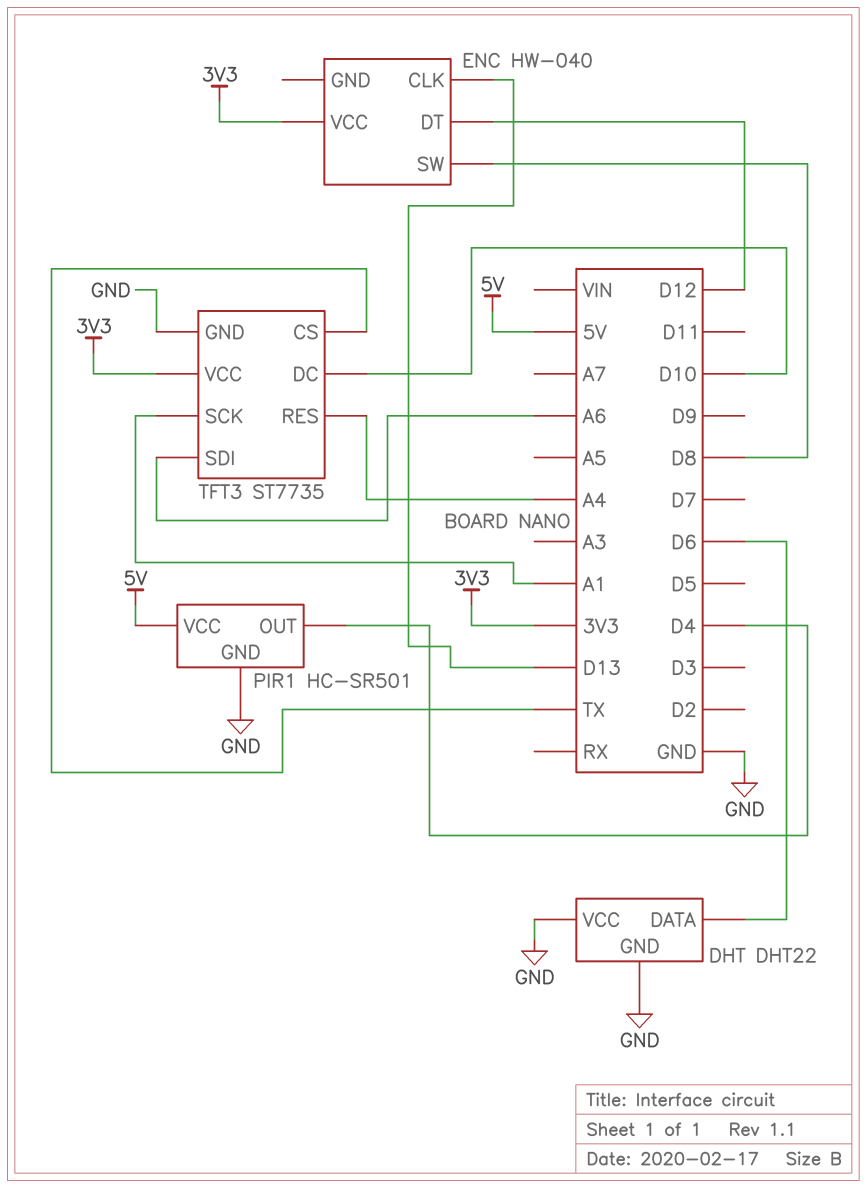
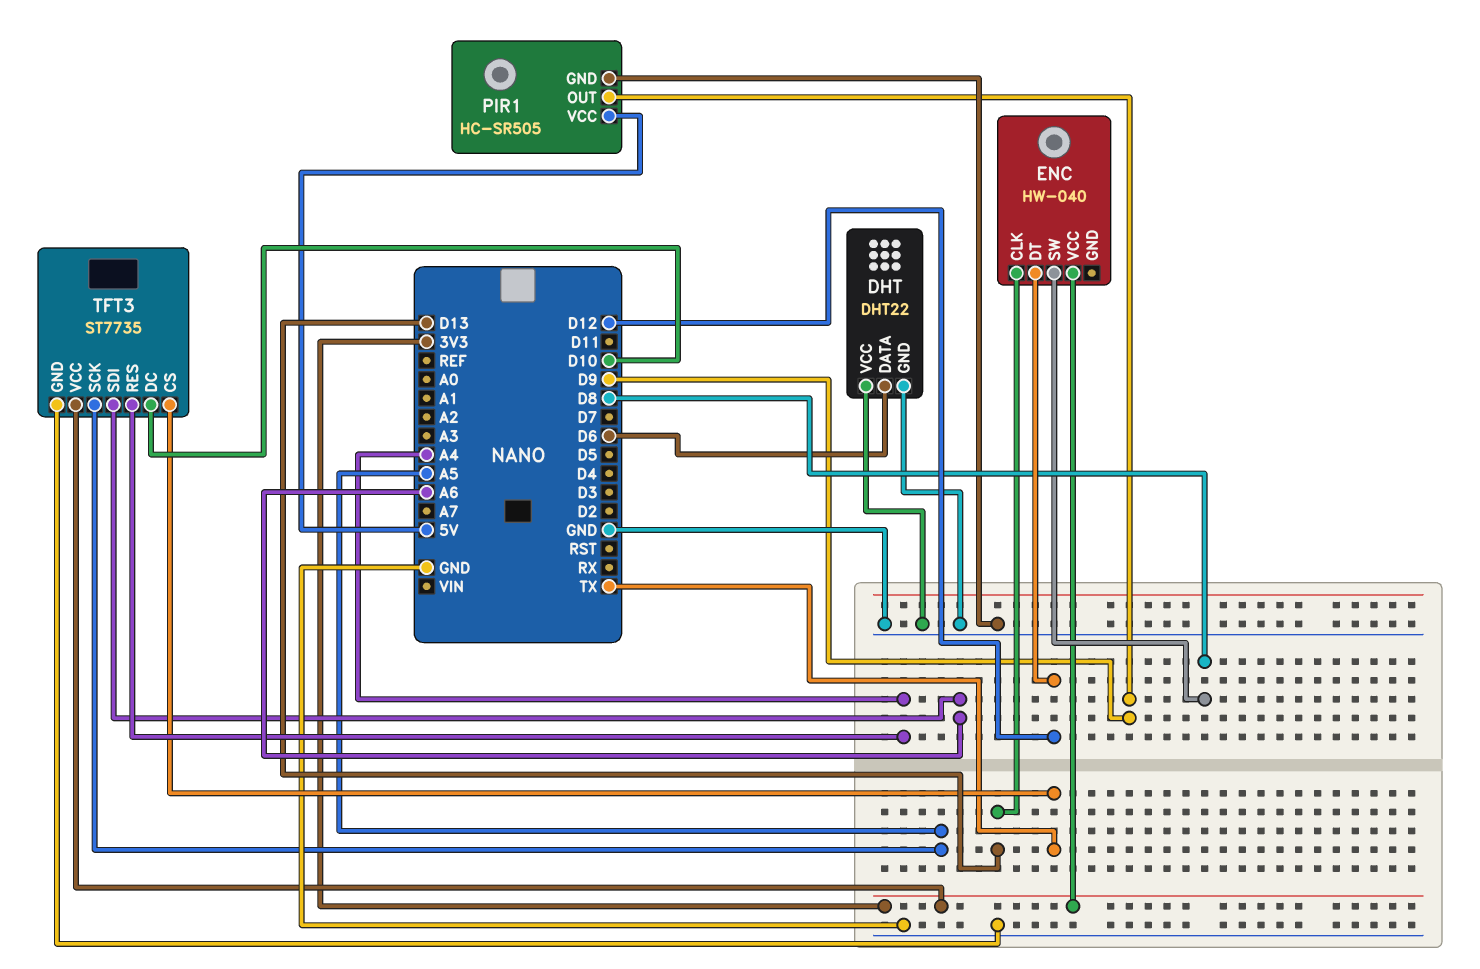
PIR1: HC-SR501 -> HC-SR505
PIR1 pin OUT: D4 -> D9
TFT3 pin SCK: A1 -> A5

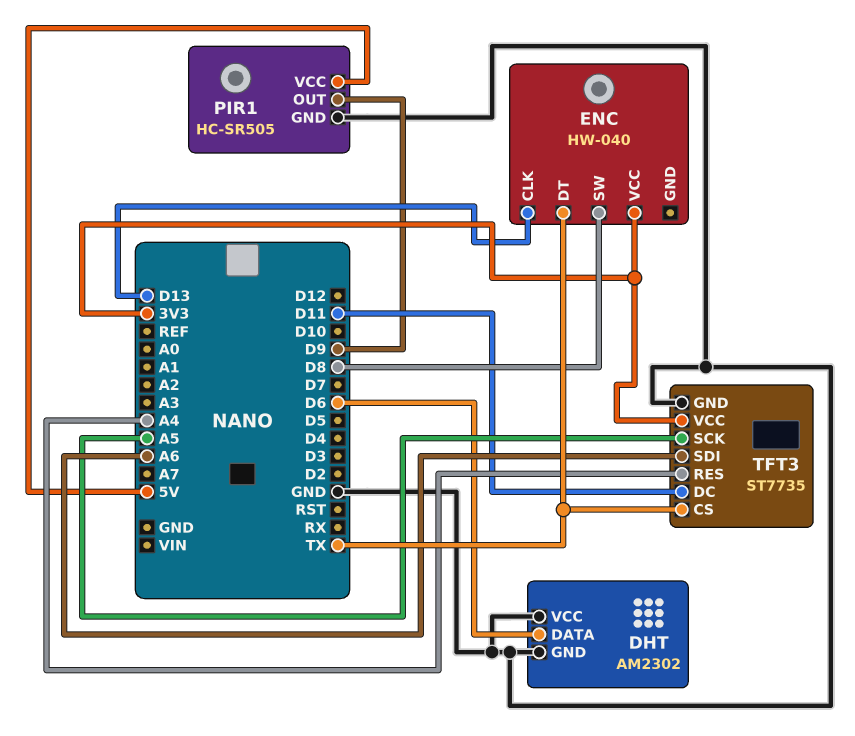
DHT: DHT22 -> AM2302
ENC pin DT: D12 -> TX
TFT3 pin DC: D10 -> D11

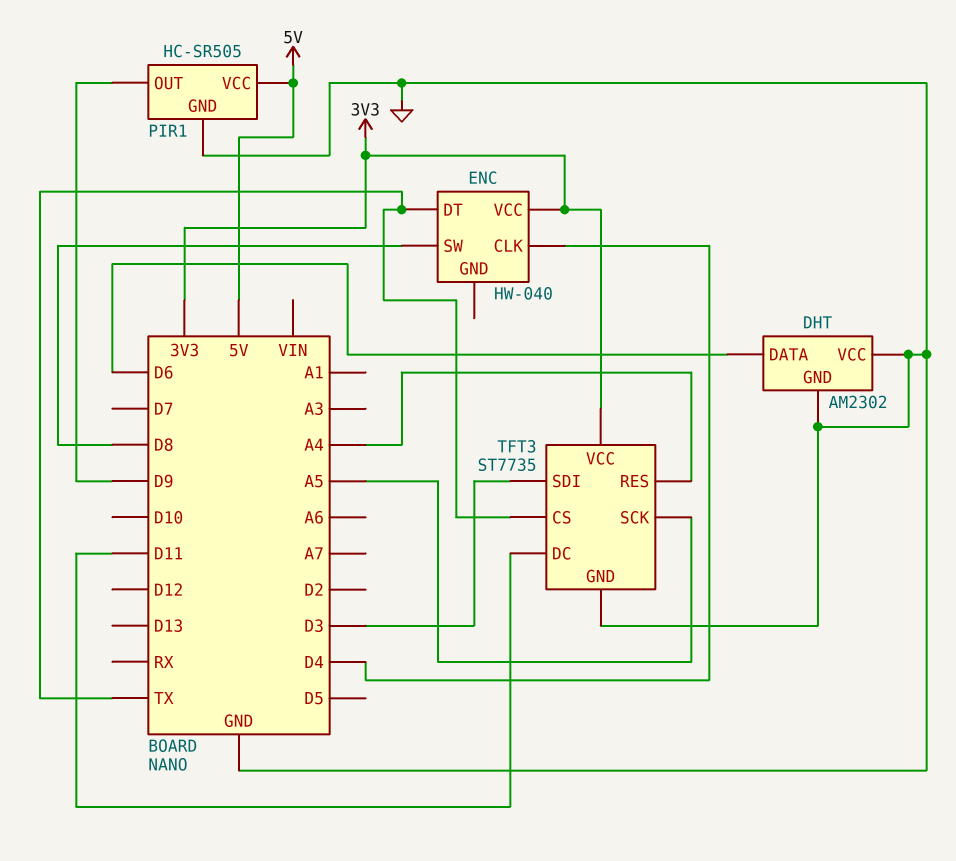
ENC pin CLK: D13 -> D4
TFT3 pin SDI: A6 -> D3

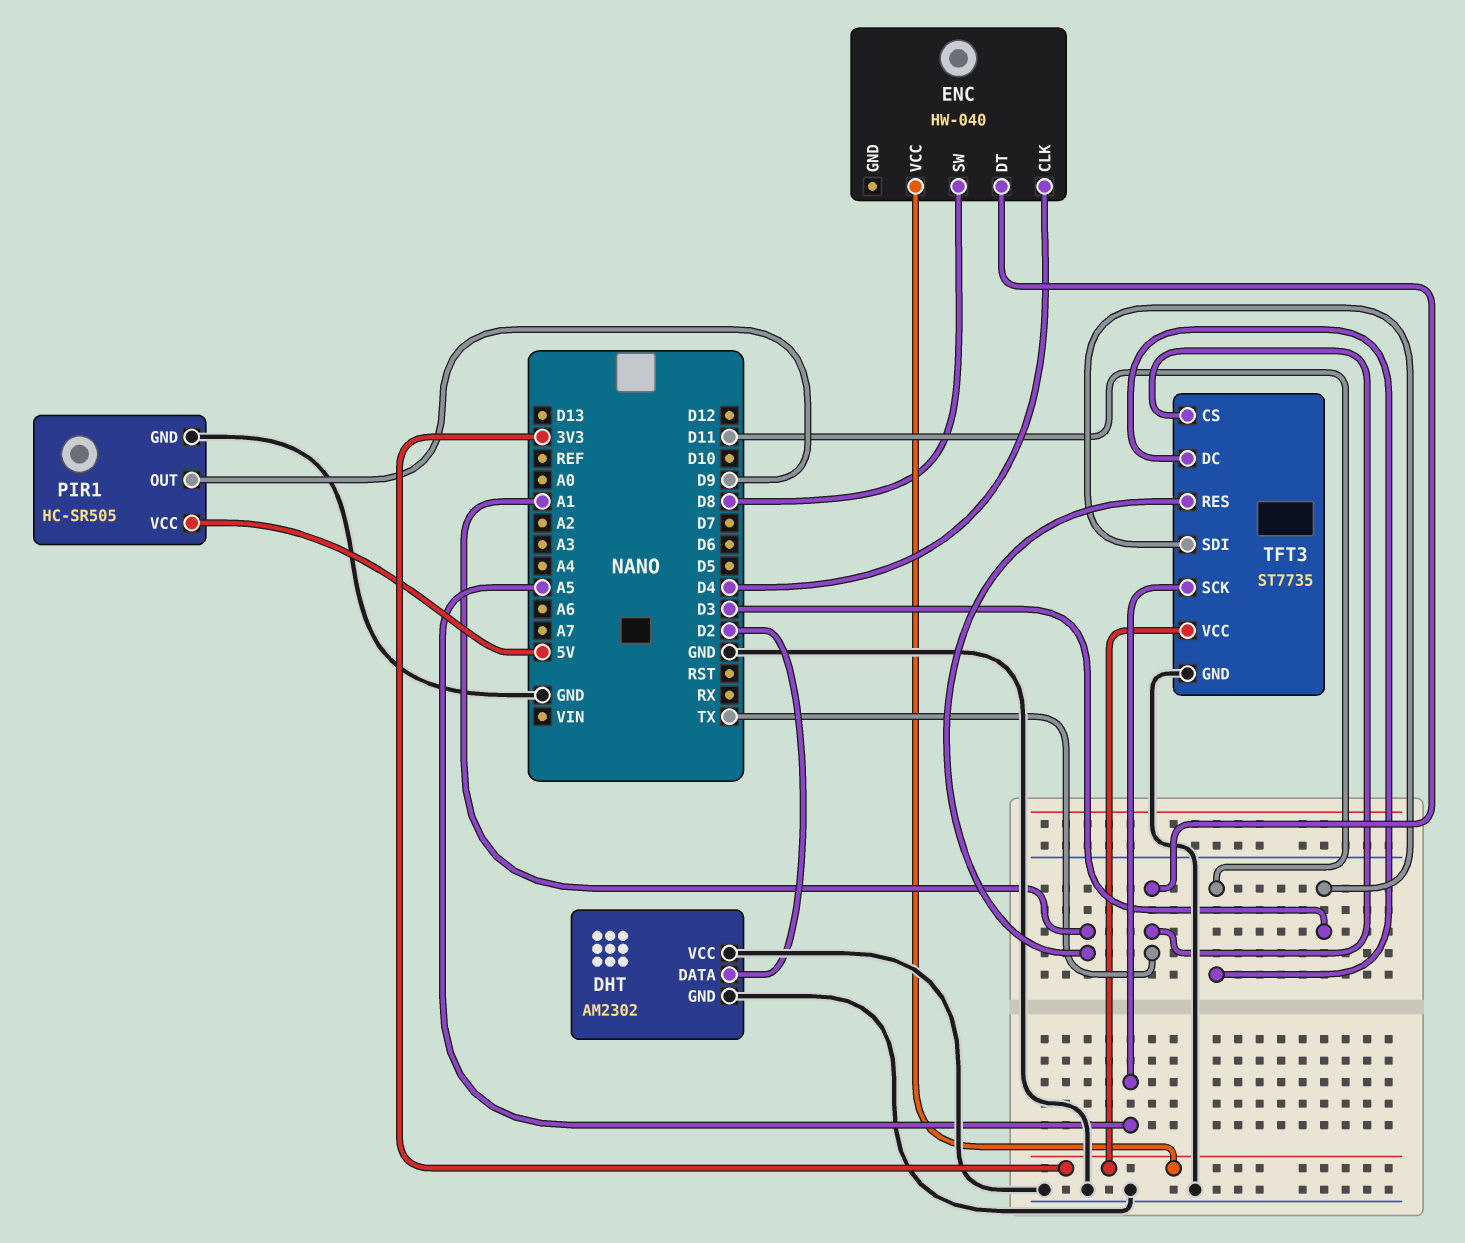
DHT pin DATA: D6 -> D2
TFT3 pin RES: A4 -> A1

